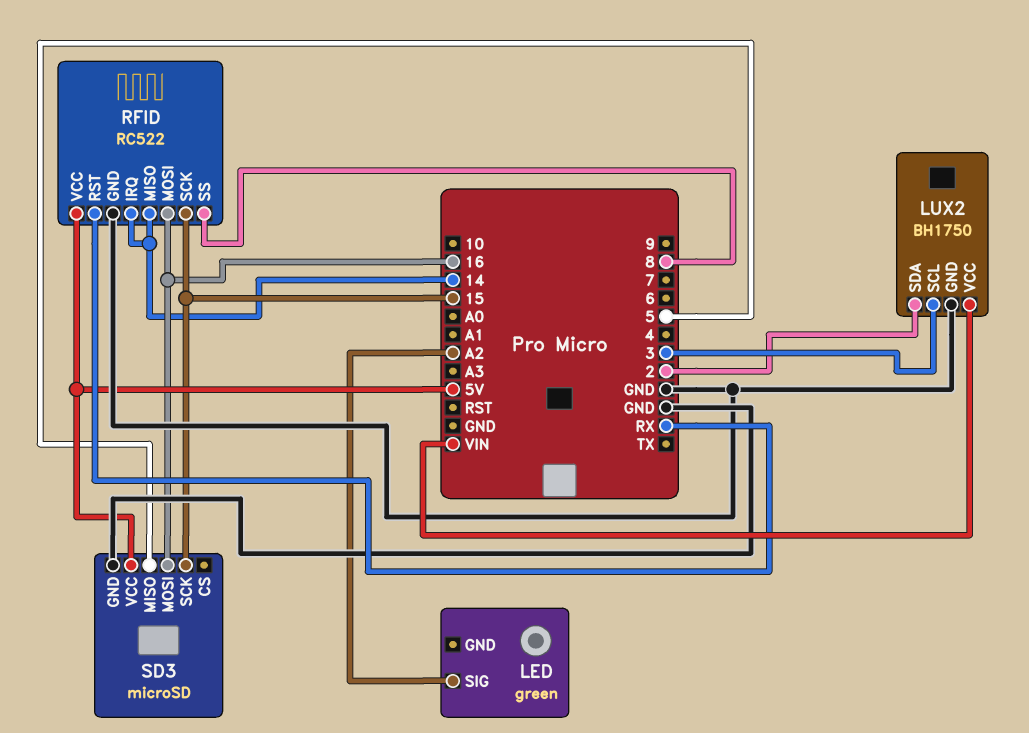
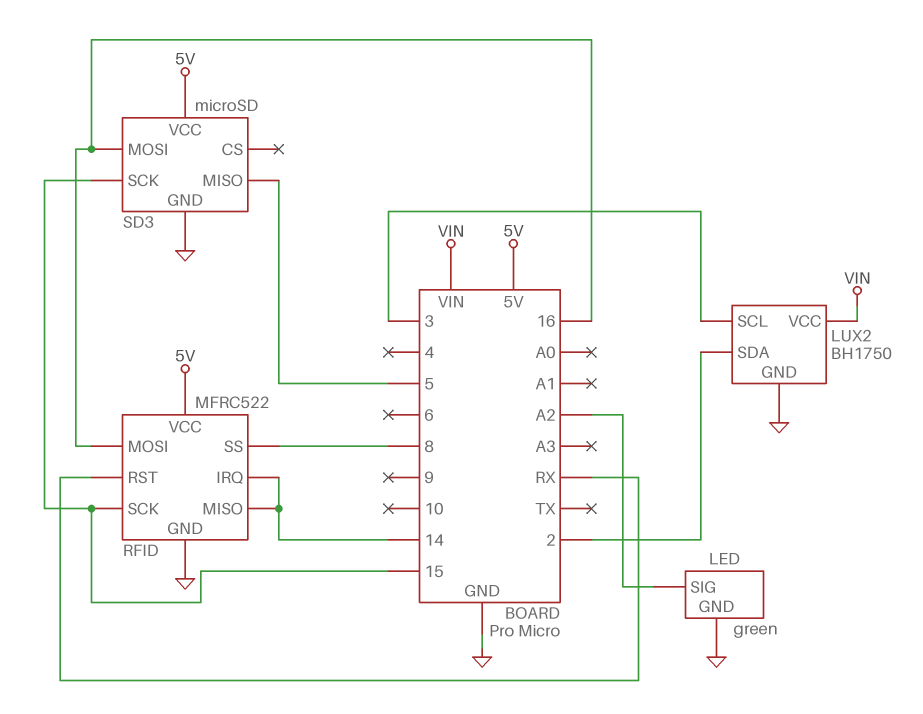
LED pin GND: none -> GND
RFID: RC522 -> MFRC522

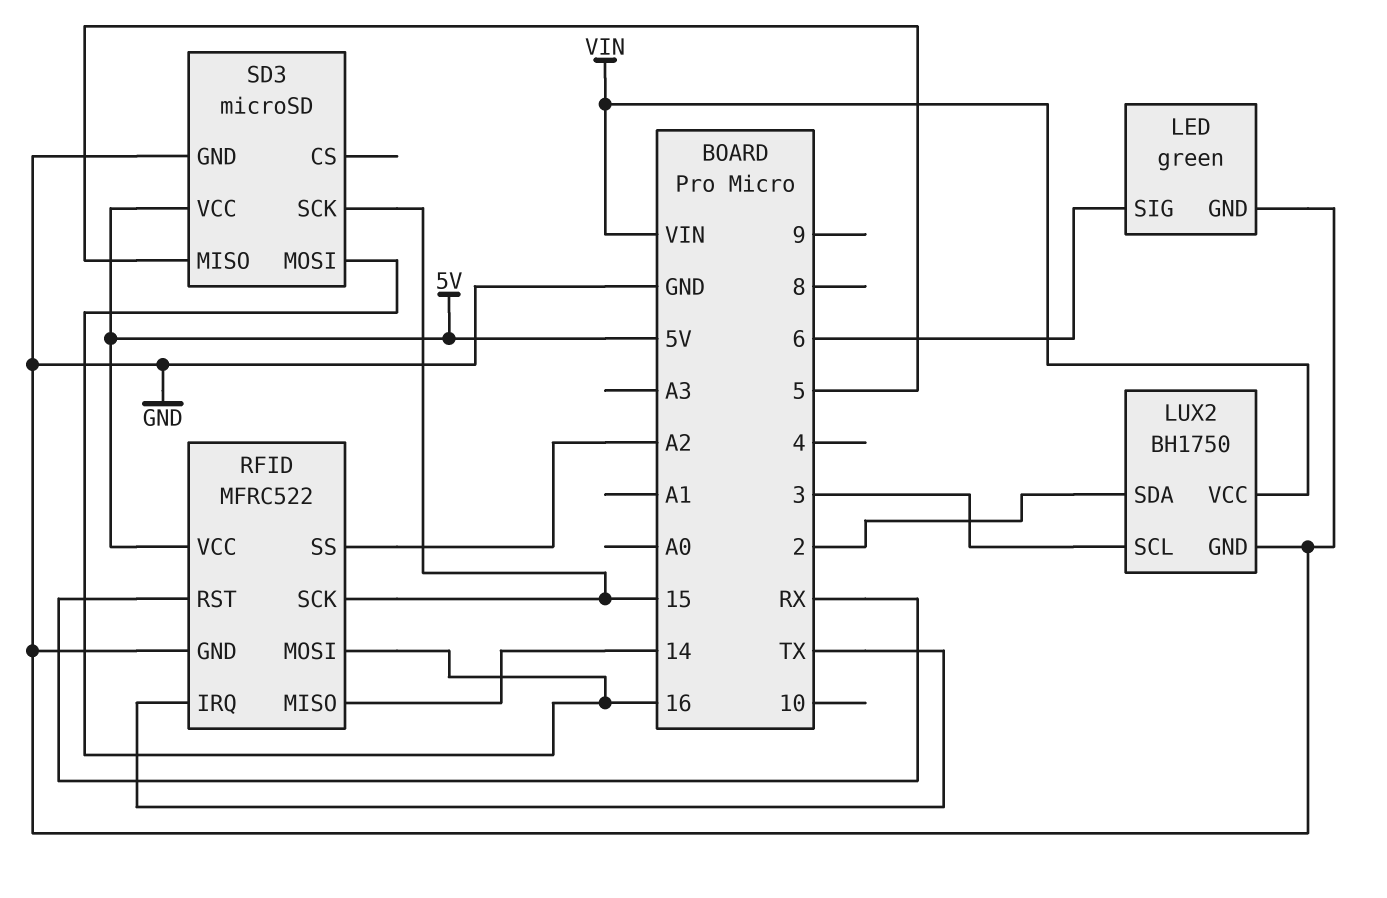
LED pin SIG: A2 -> 6
RFID pin IRQ: 14 -> TX
RFID pin SS: 8 -> A2

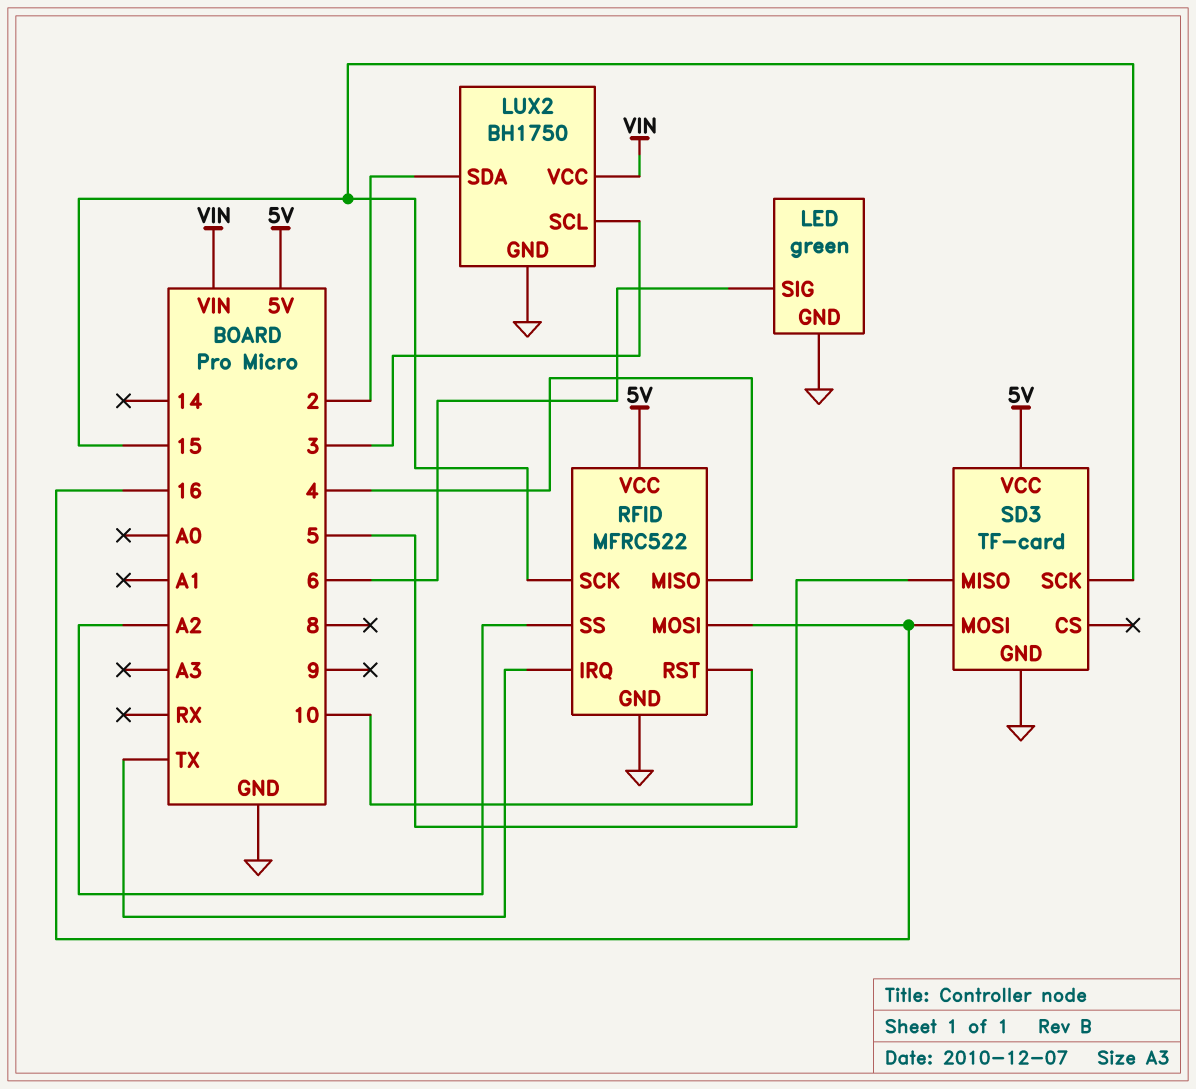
RFID pin MISO: 14 -> 4
RFID pin RST: RX -> 10
SD3: microSD -> TF-card

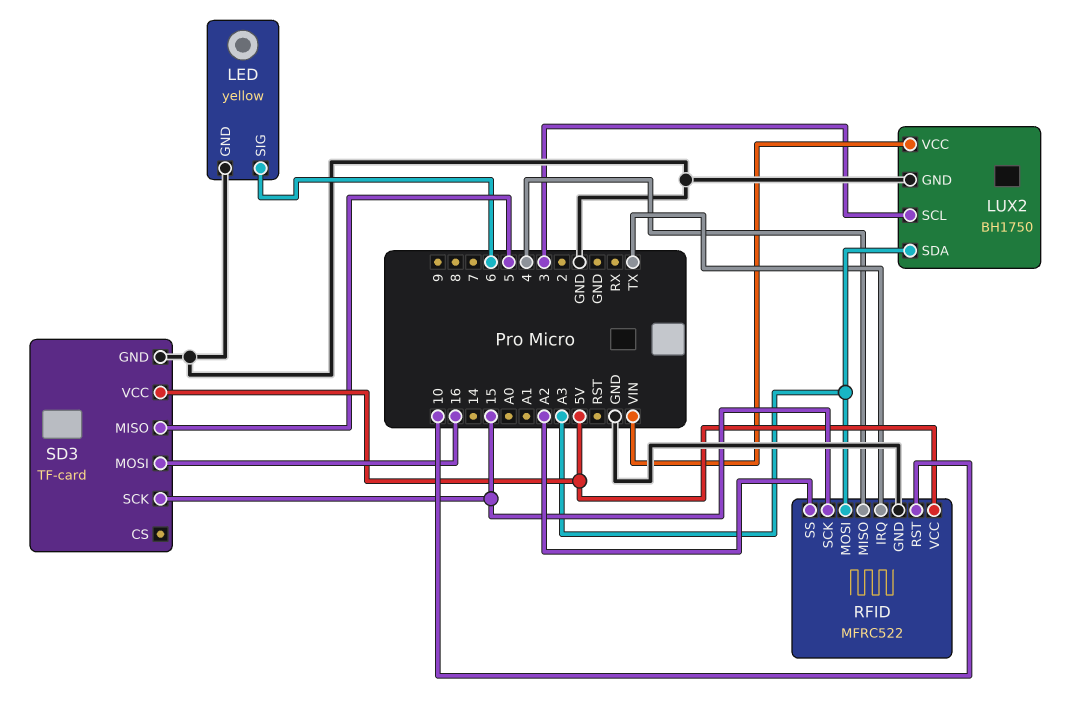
LED: green -> yellow
LUX2 pin SDA: 2 -> A3
RFID pin MOSI: 16 -> A3

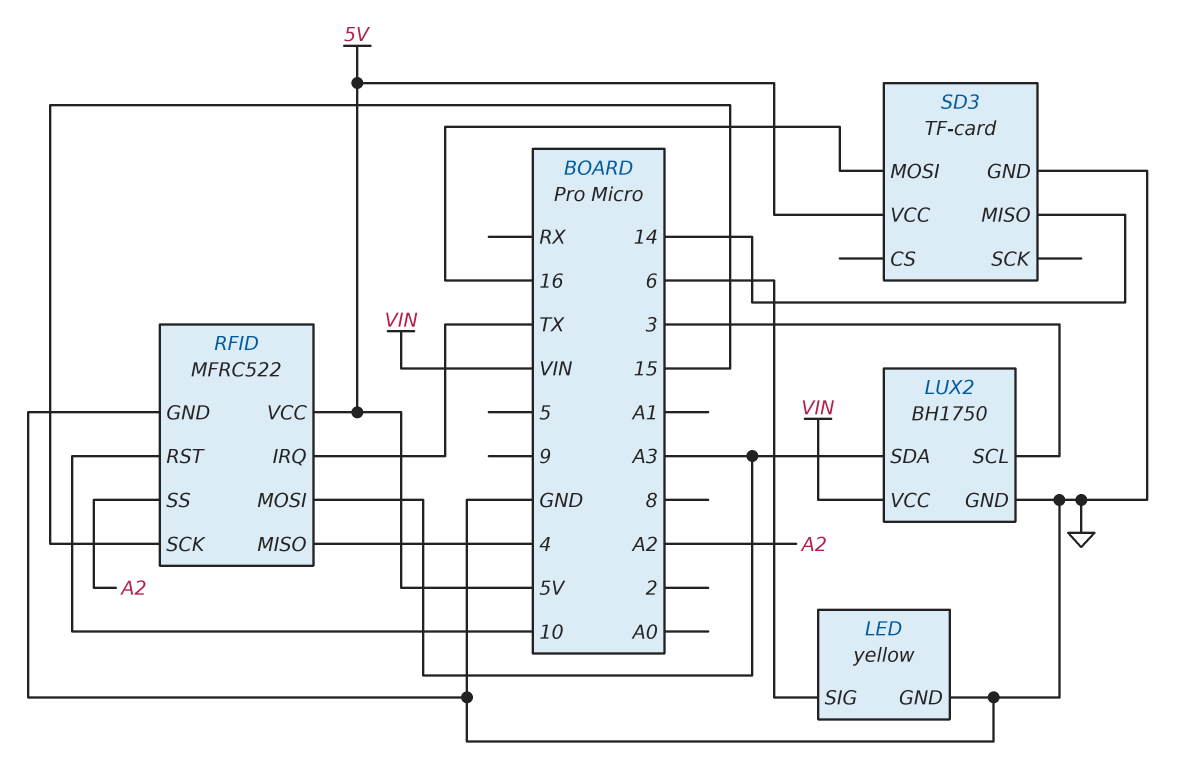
SD3 pin MISO: 5 -> 14
SD3 pin SCK: 15 -> none

